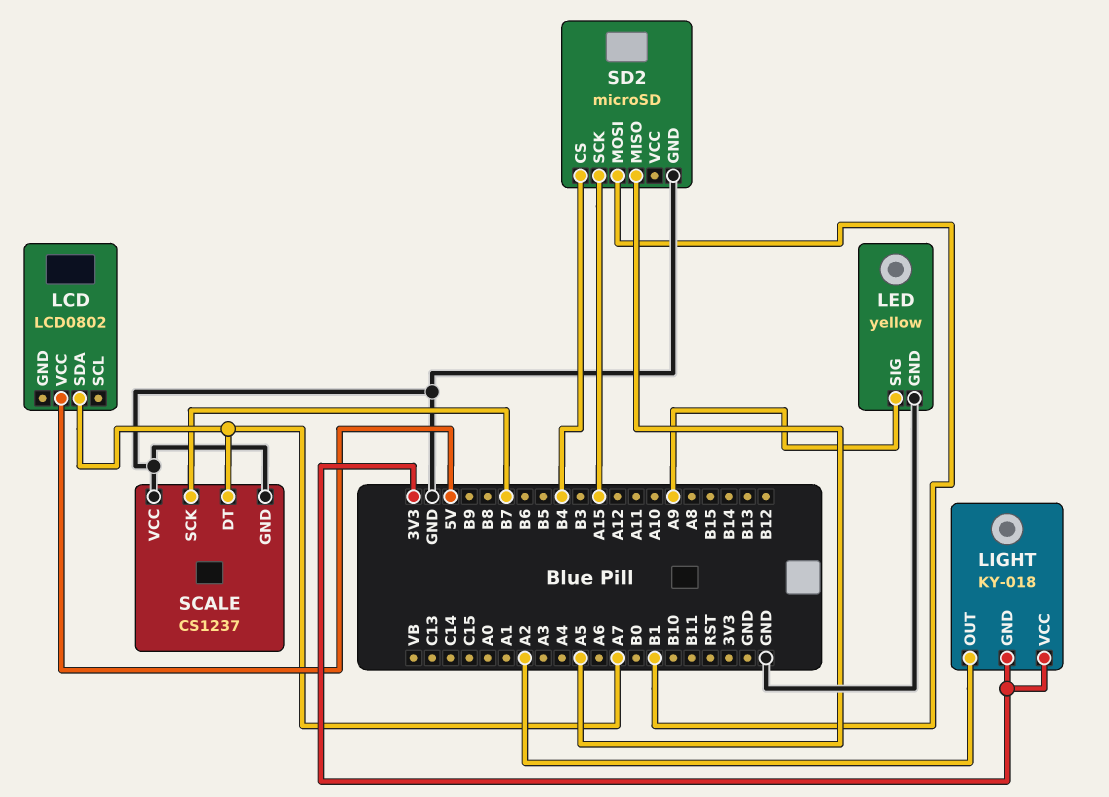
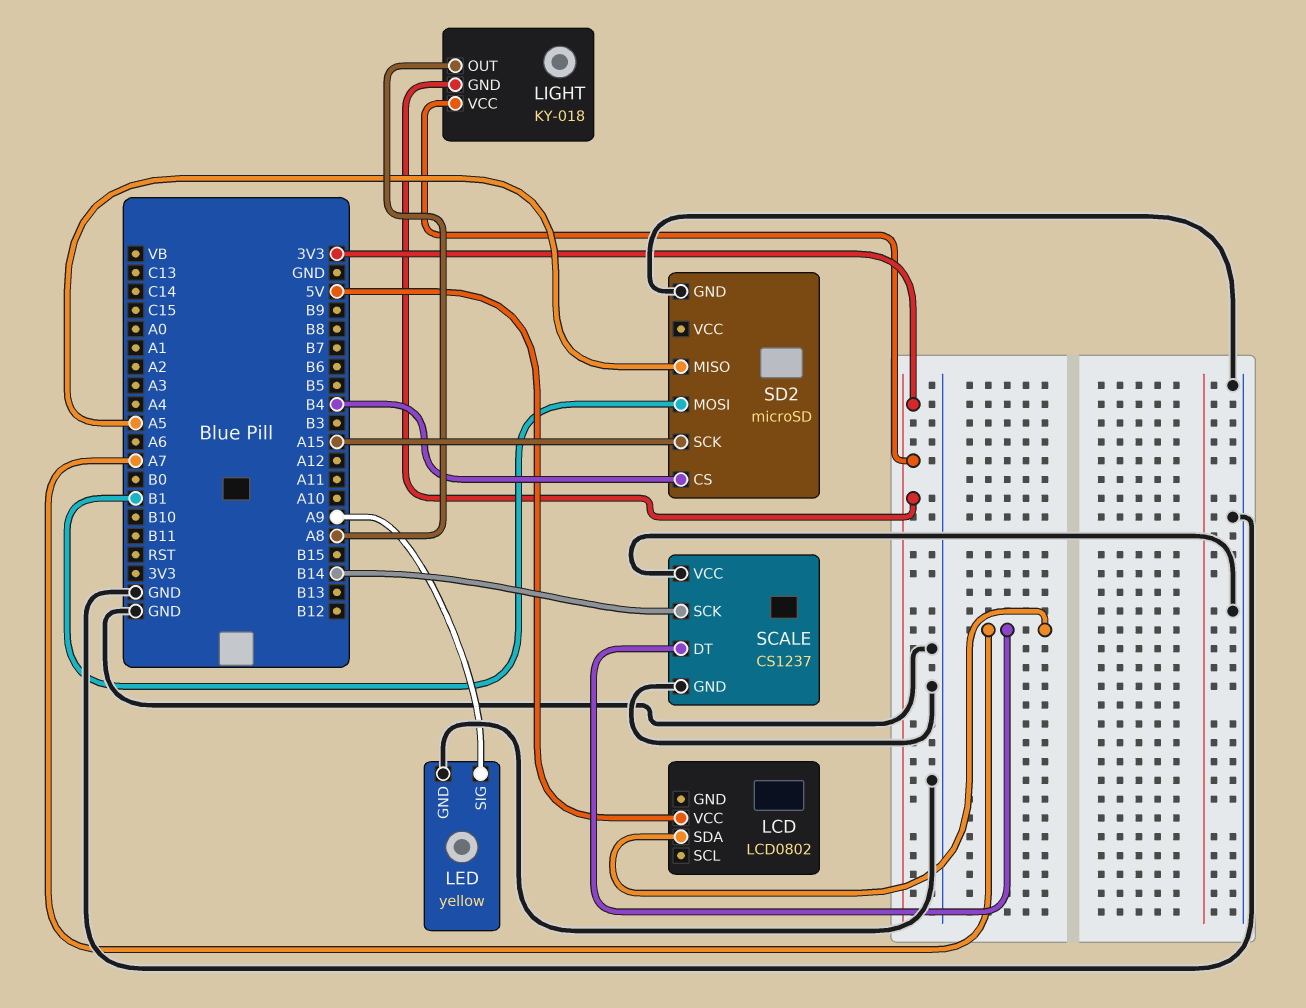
LIGHT pin OUT: A2 -> A8
SCALE pin SCK: B7 -> B14

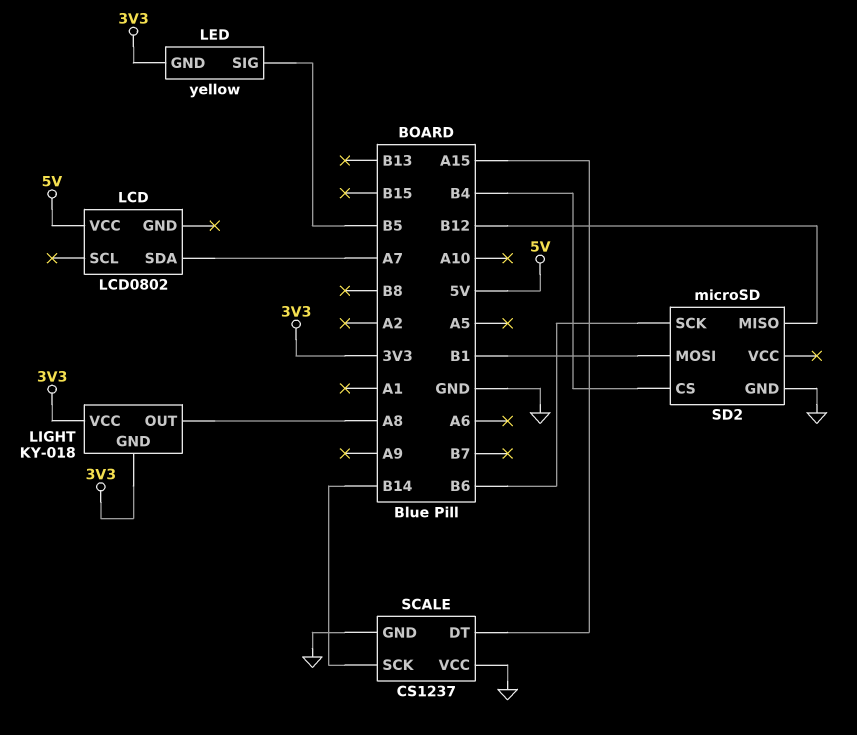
LED pin GND: GND -> 3V3
LED pin SIG: A9 -> B5
SCALE pin DT: A7 -> A15
SD2 pin MISO: A5 -> B12
SD2 pin SCK: A15 -> B6

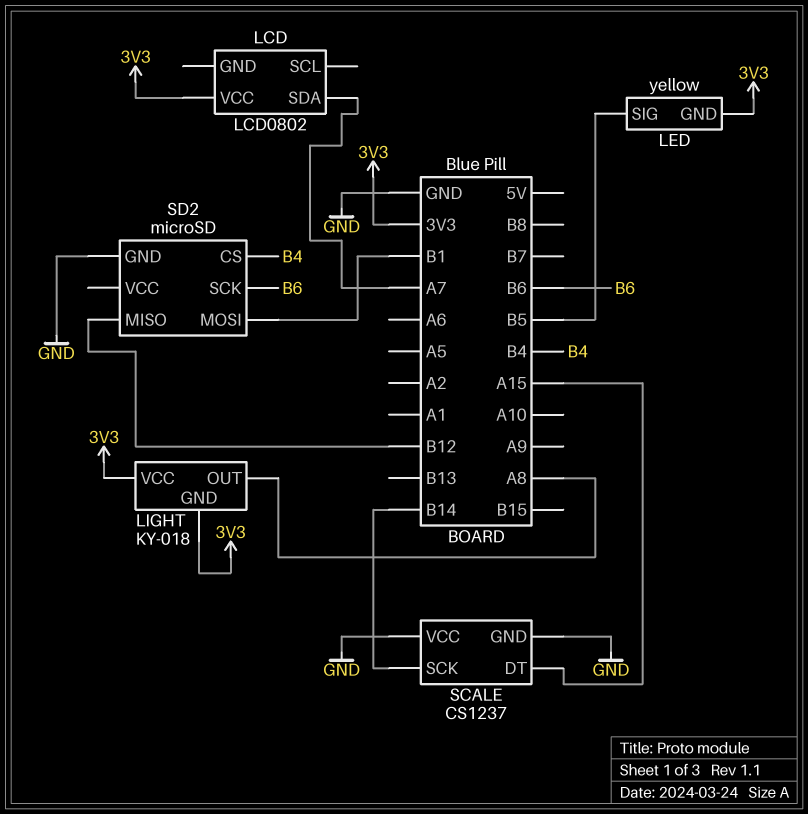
LCD pin VCC: 5V -> 3V3

